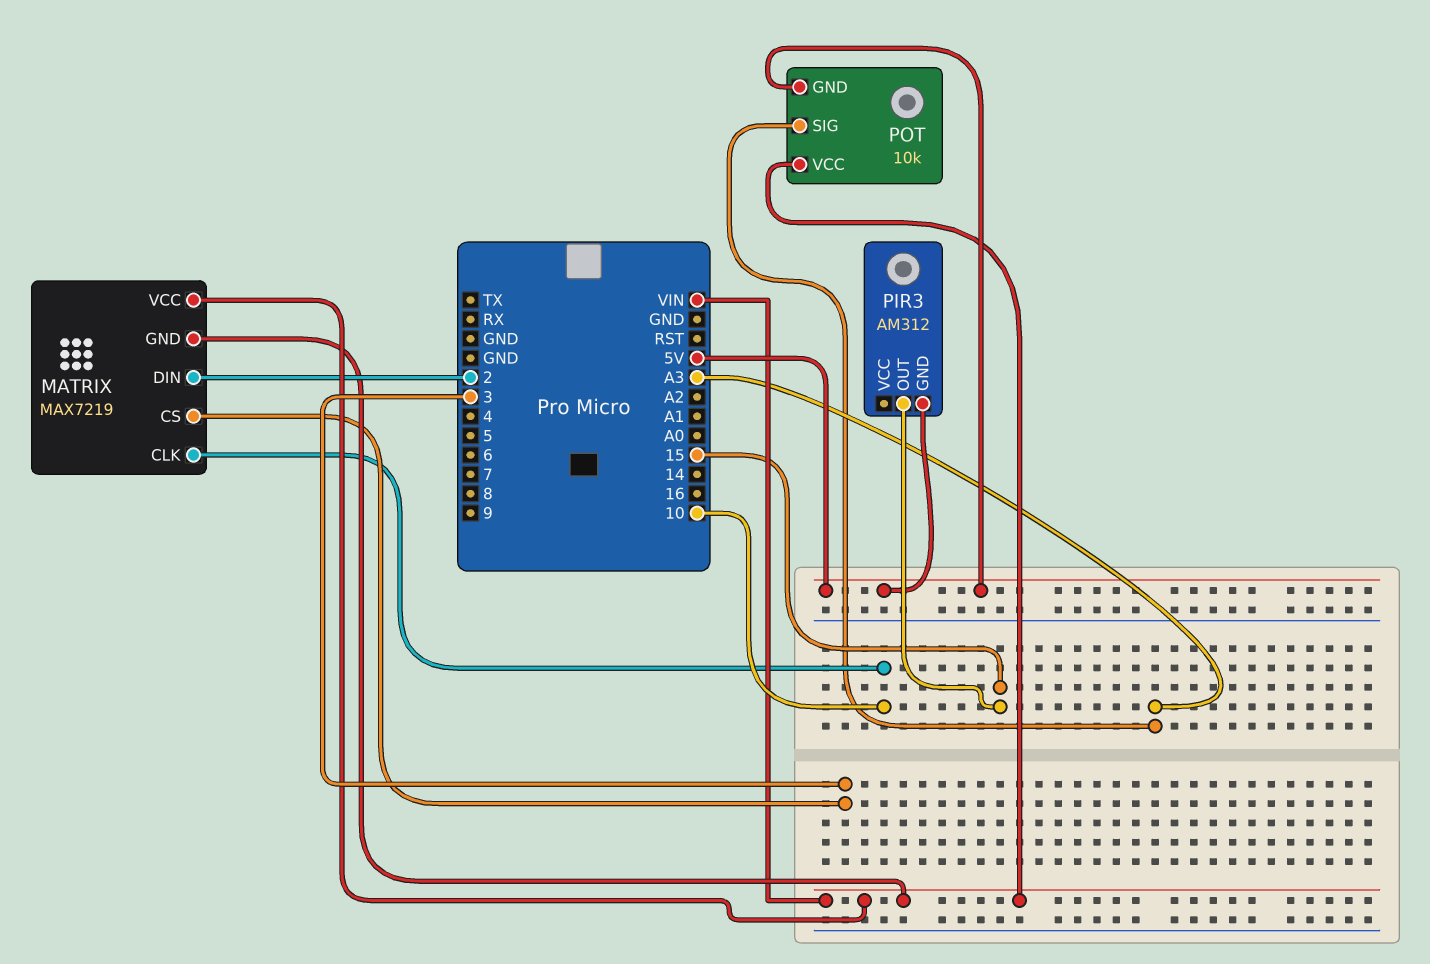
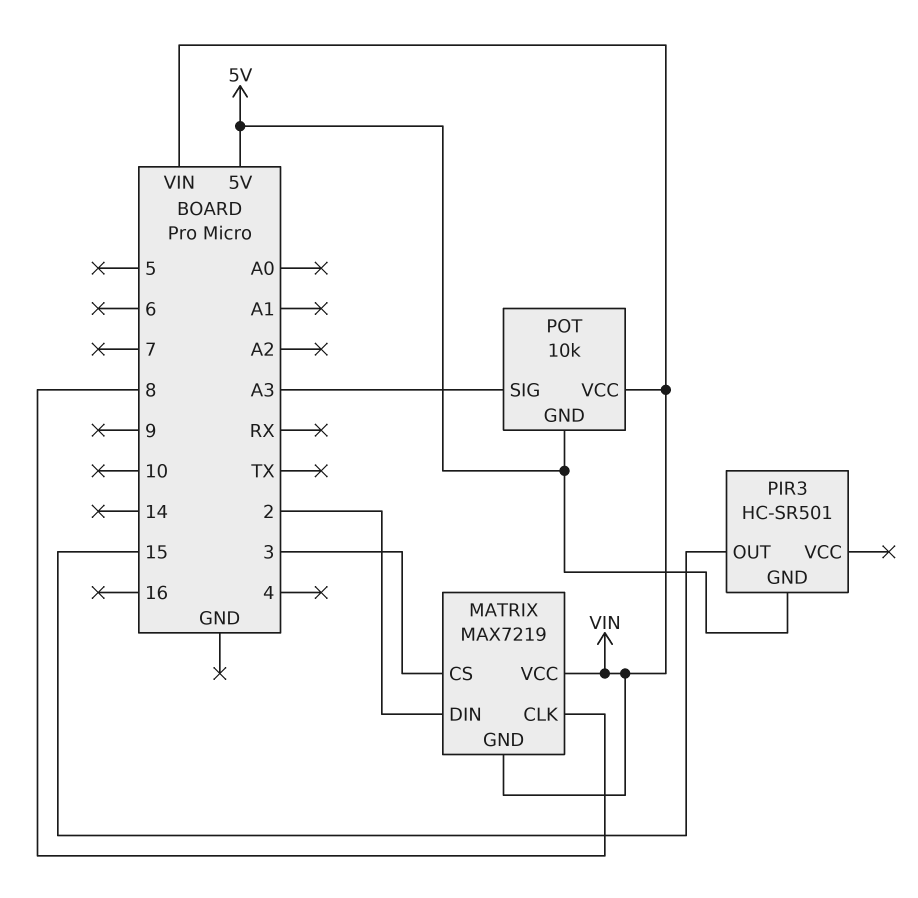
MATRIX pin CLK: 10 -> 8
PIR3: AM312 -> HC-SR501

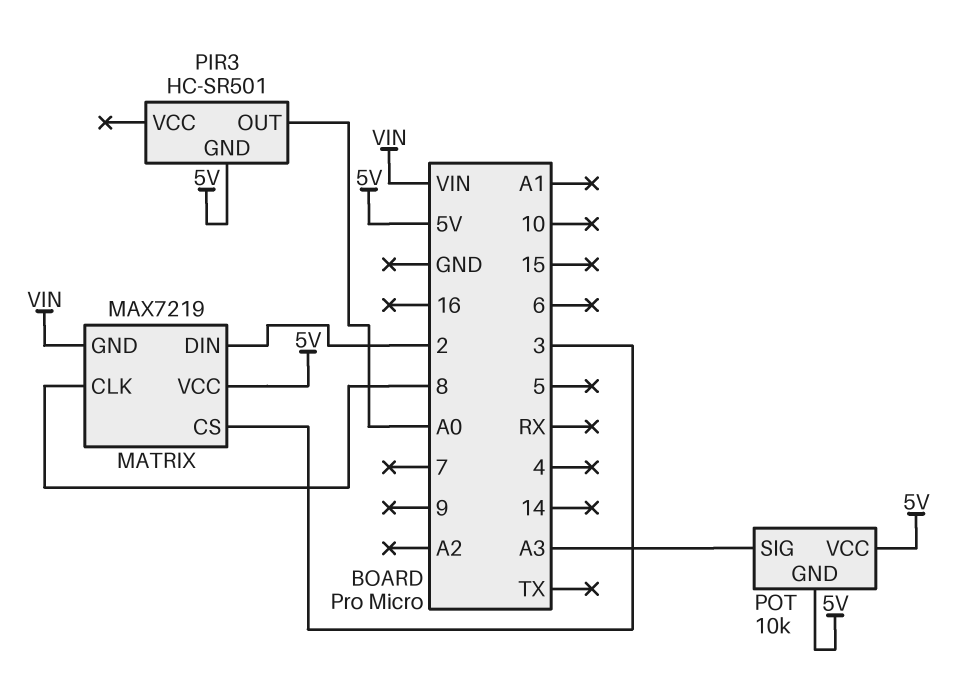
MATRIX pin VCC: VIN -> 5V
PIR3 pin OUT: 15 -> A0
POT pin VCC: VIN -> 5V

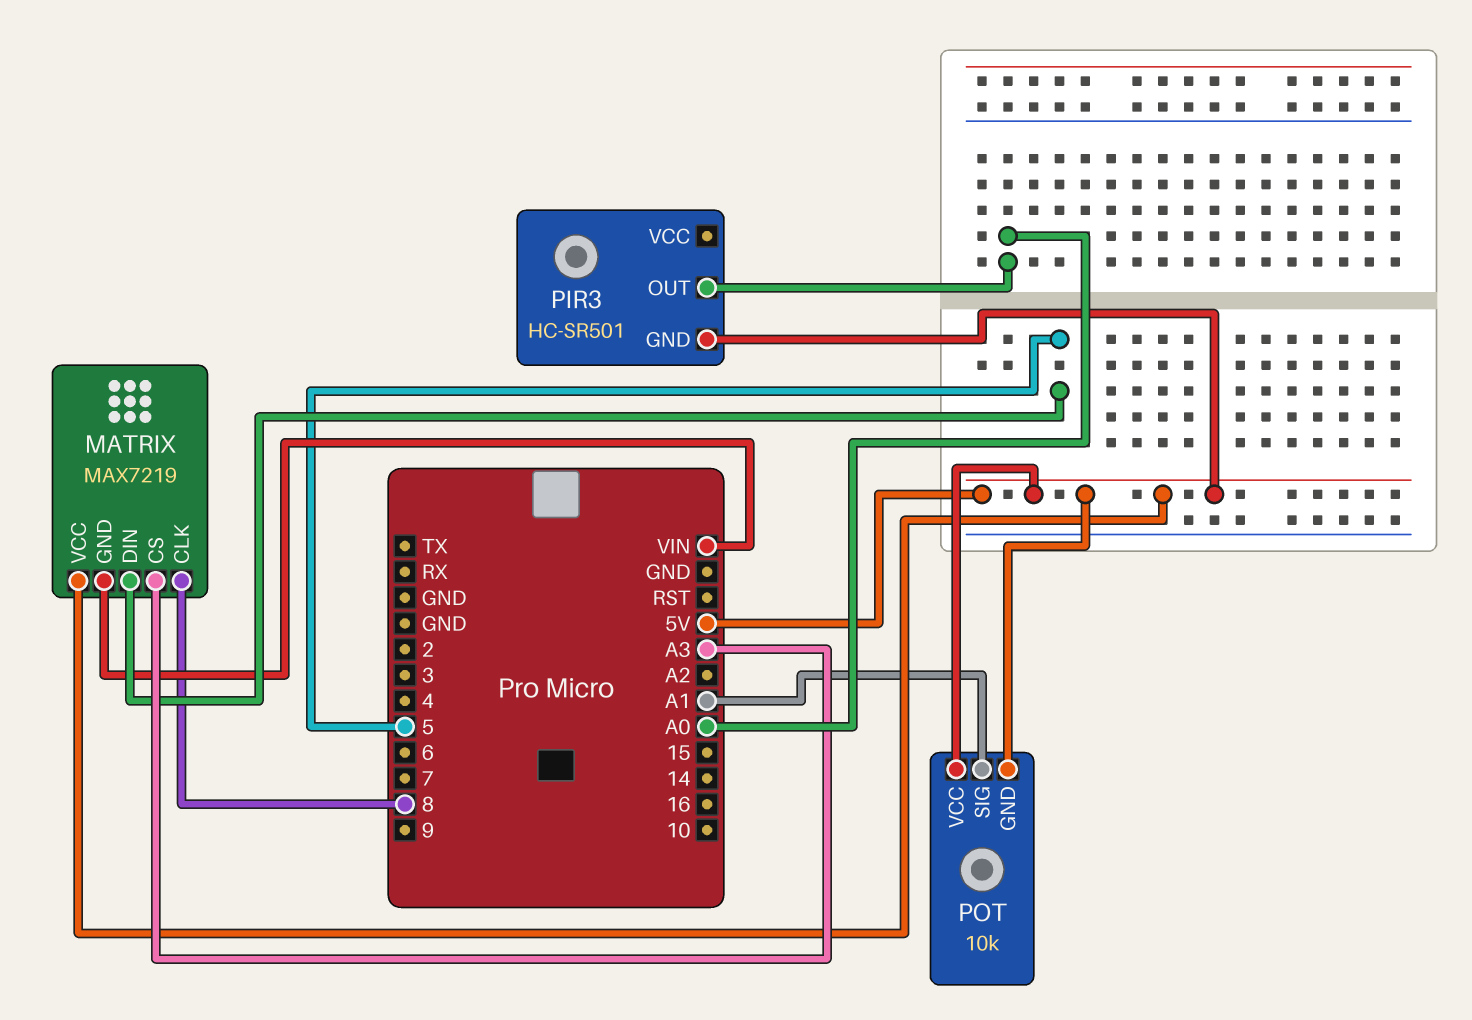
MATRIX pin CS: 3 -> A3
MATRIX pin DIN: 2 -> 5
POT pin SIG: A3 -> A1

